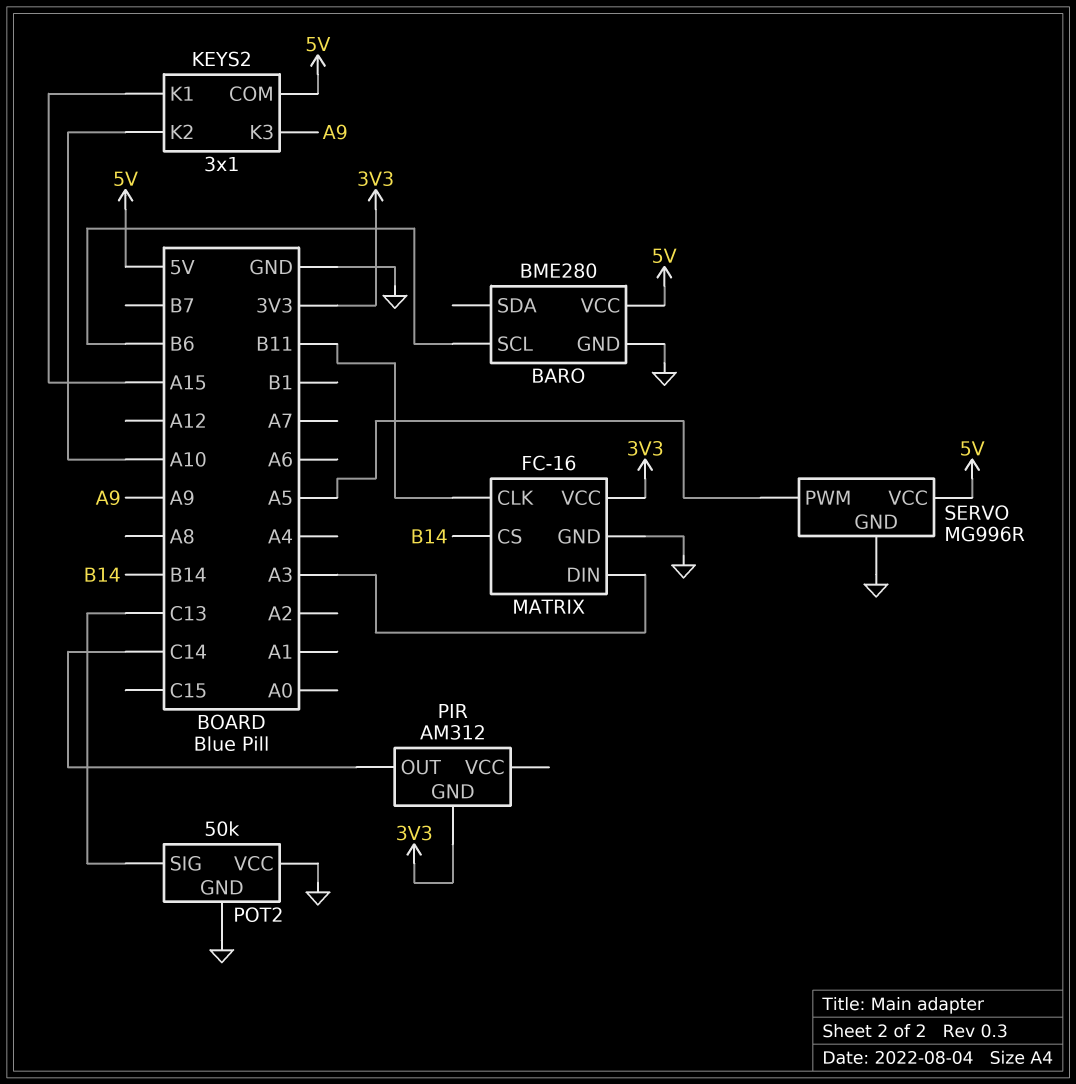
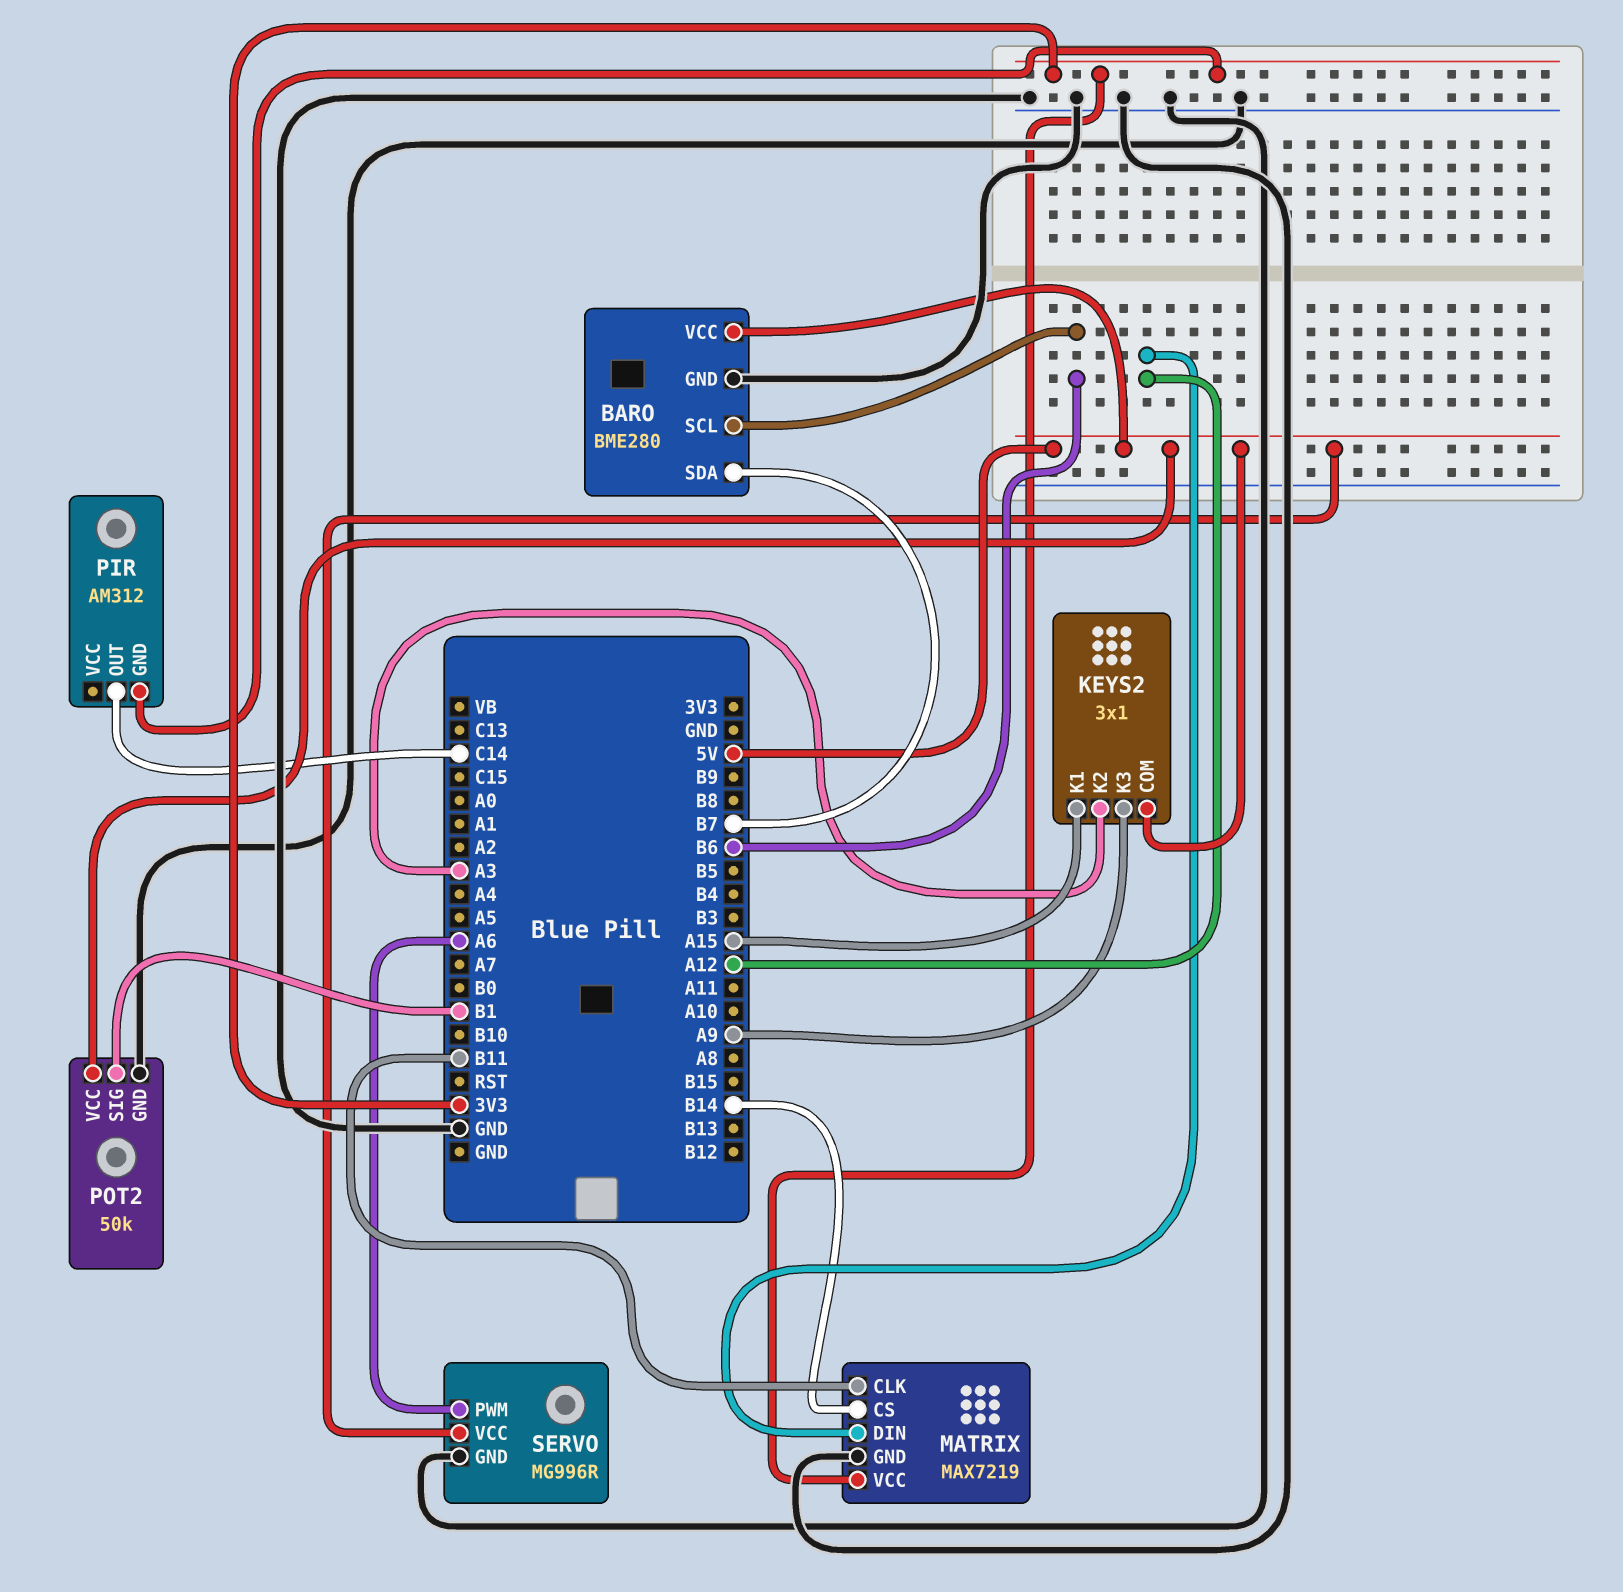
BARO pin SDA: none -> B7
KEYS2 pin K2: A10 -> A3
MATRIX: FC-16 -> MAX7219
MATRIX pin DIN: A3 -> A12
POT2 pin SIG: C13 -> B1
POT2 pin VCC: GND -> 5V
SERVO pin PWM: A5 -> A6

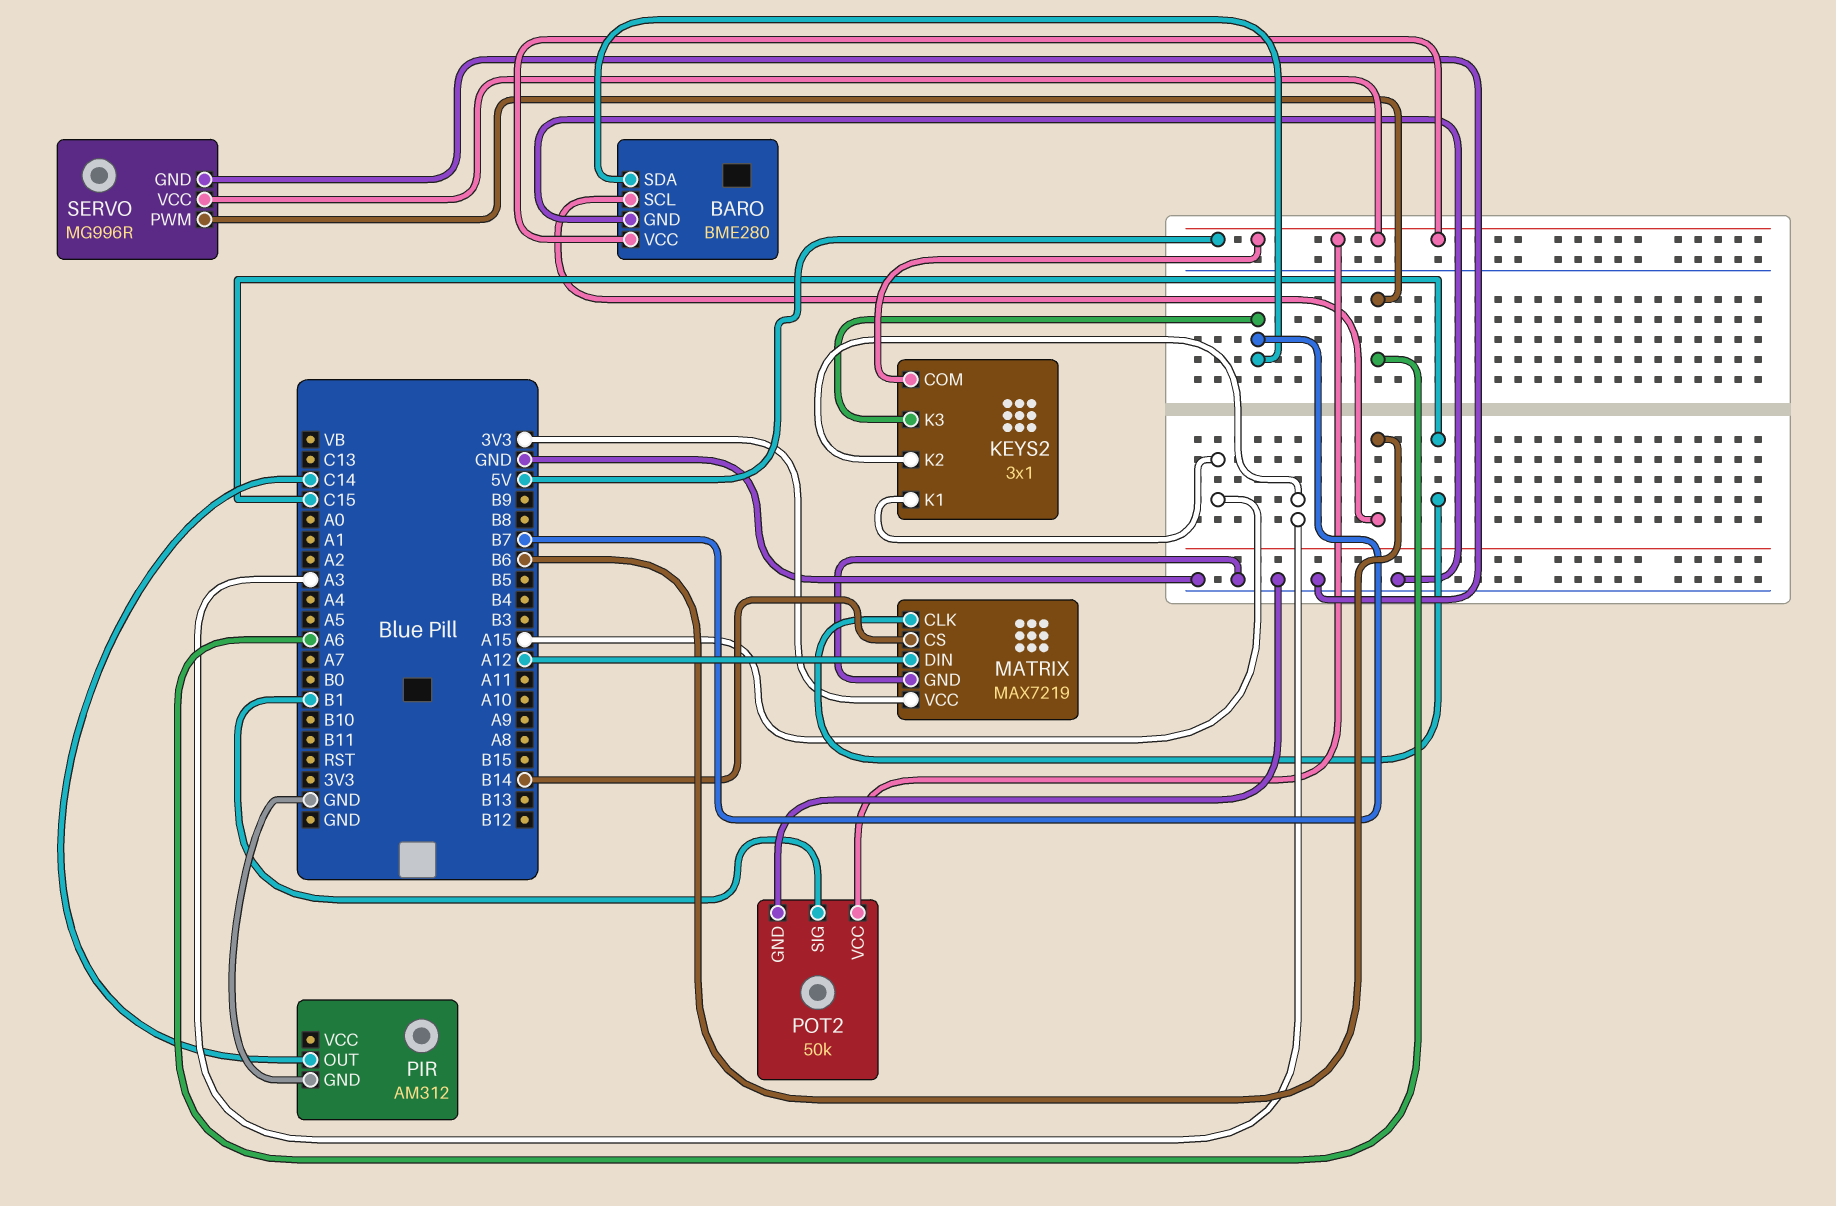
KEYS2 pin K3: A9 -> B7
MATRIX pin CLK: B11 -> C15
PIR pin GND: 3V3 -> GND

